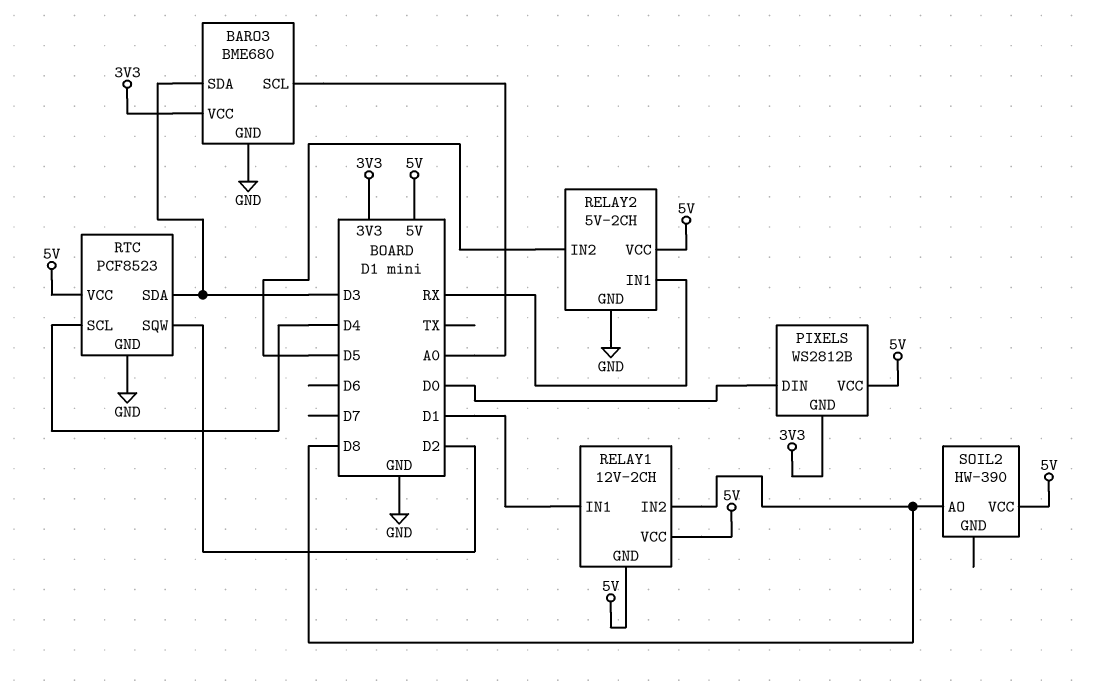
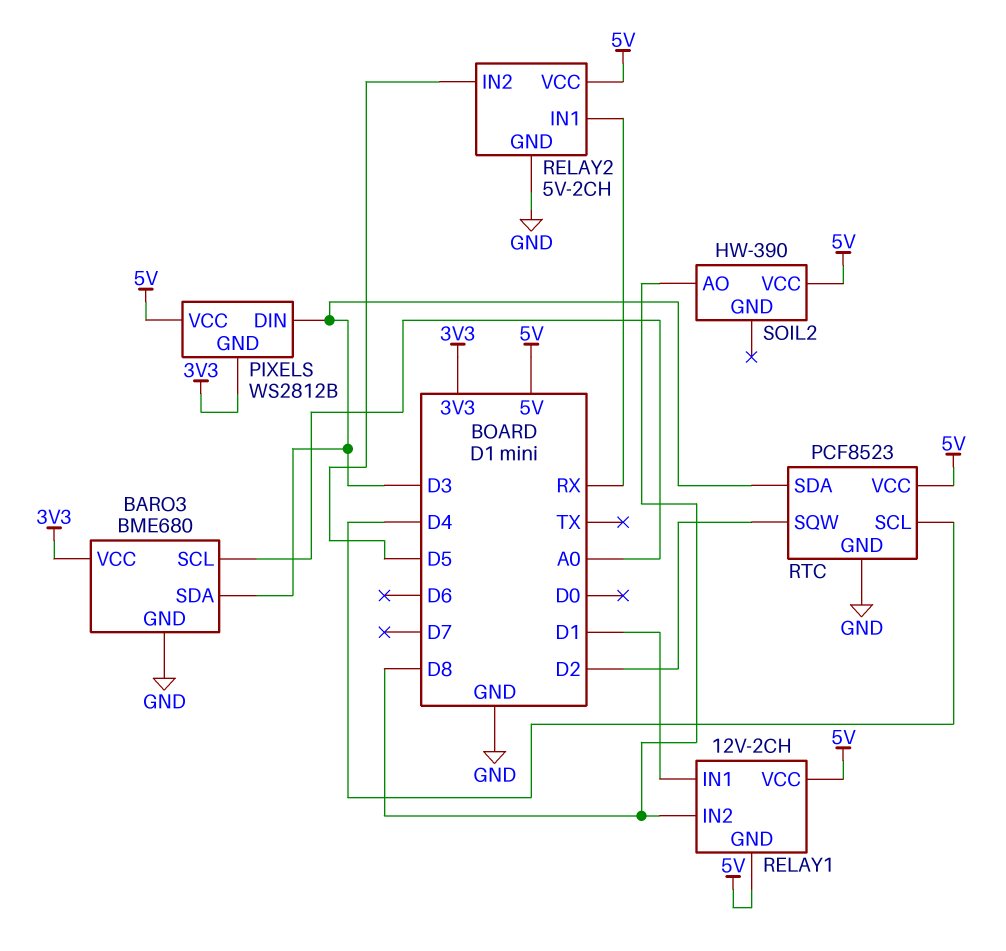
PIXELS pin DIN: D0 -> D3

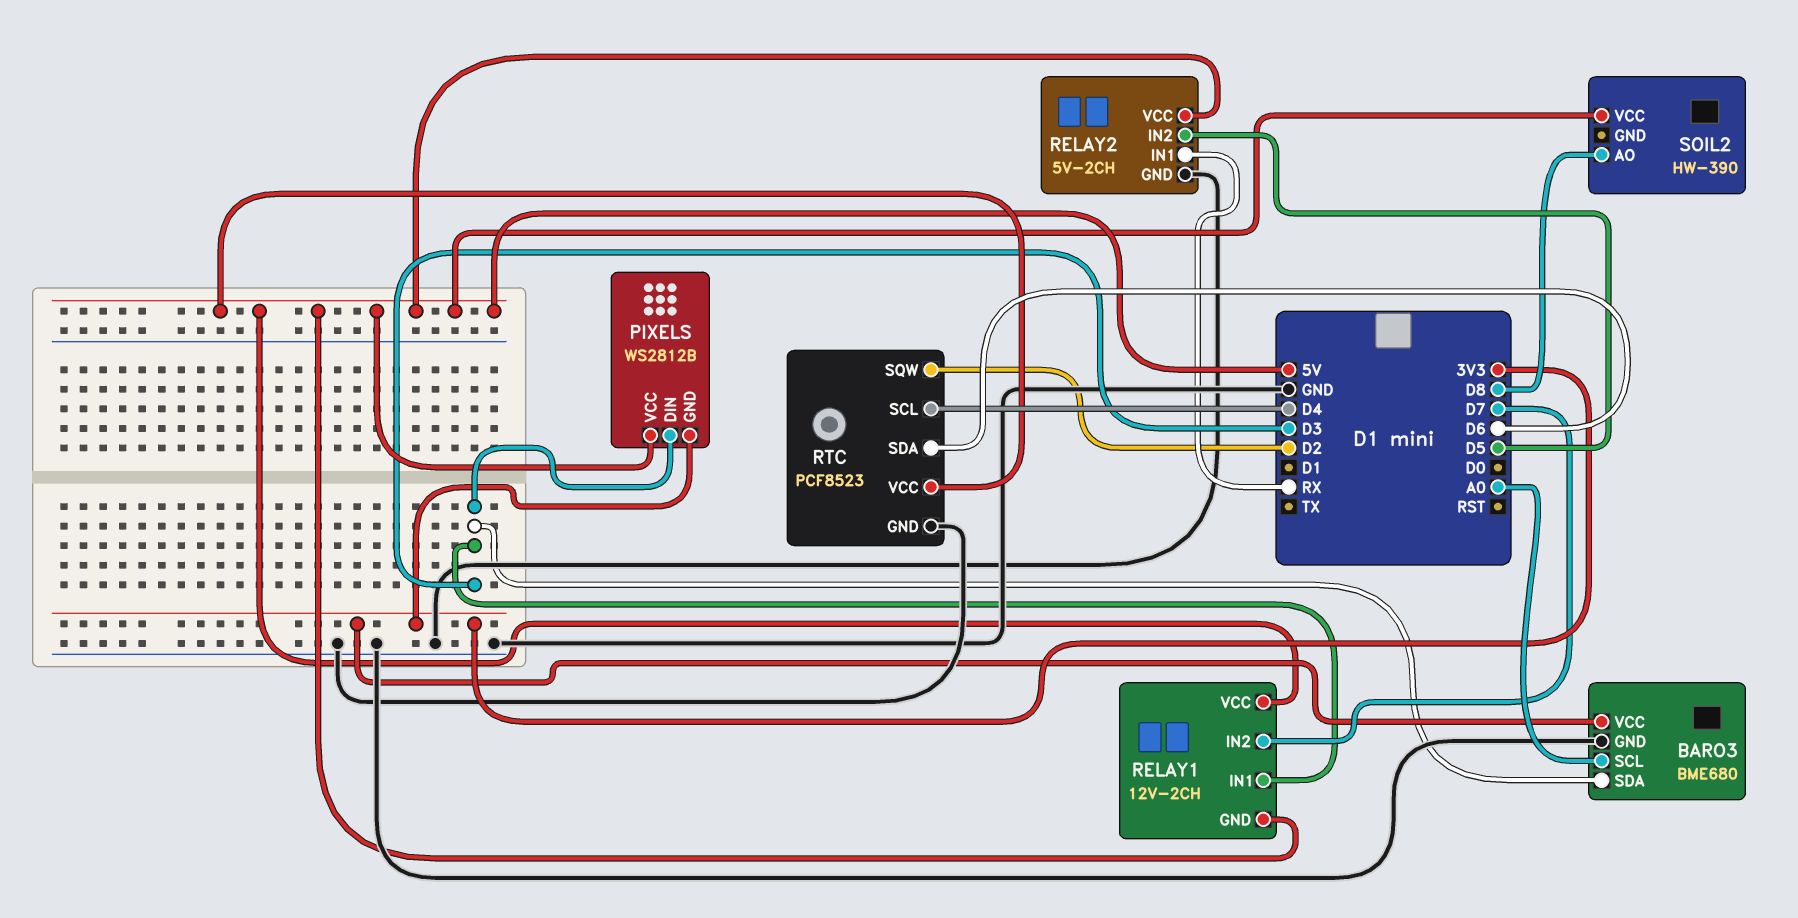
RELAY1 pin IN1: D1 -> D3
RELAY1 pin IN2: D8 -> D7
RTC pin SDA: D3 -> D6

